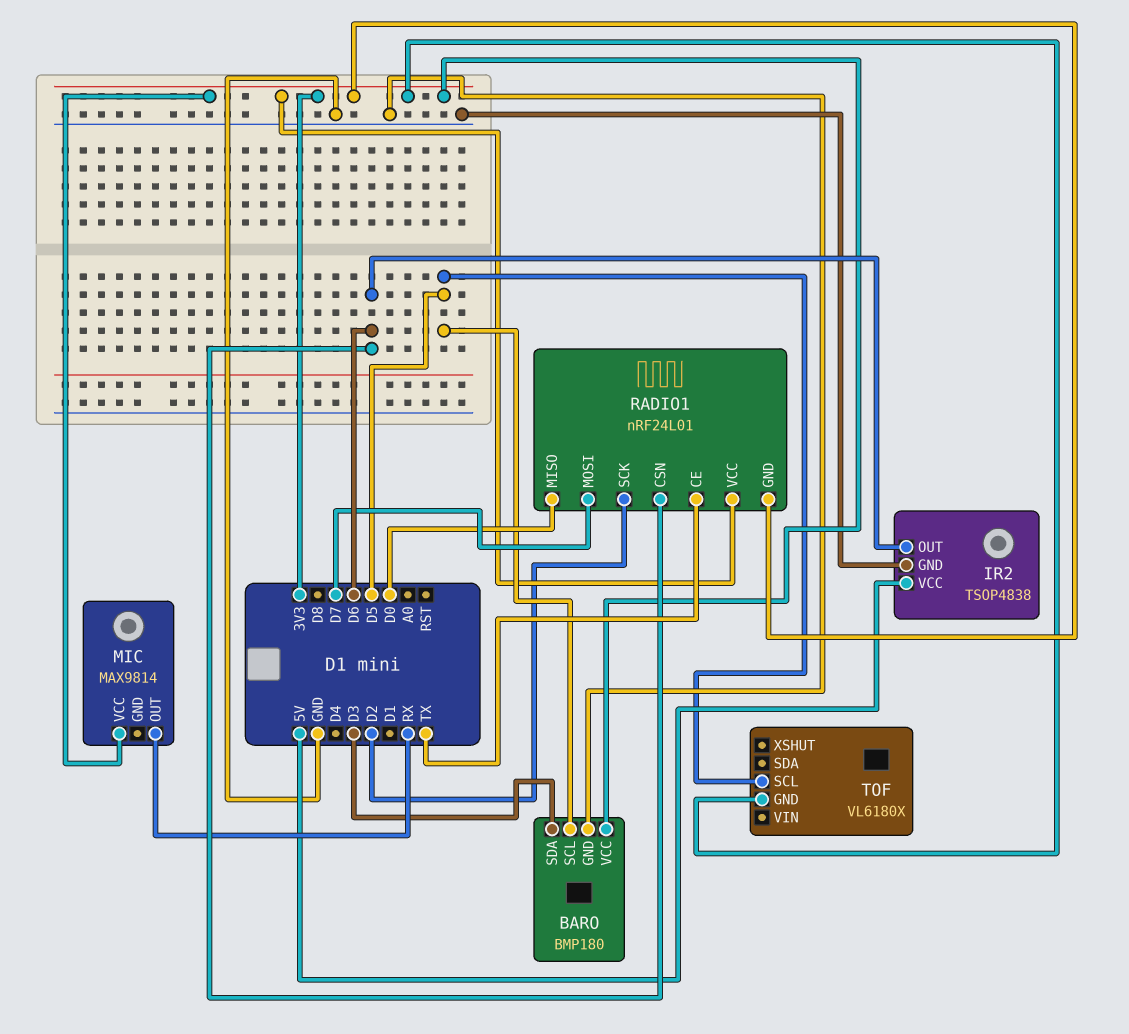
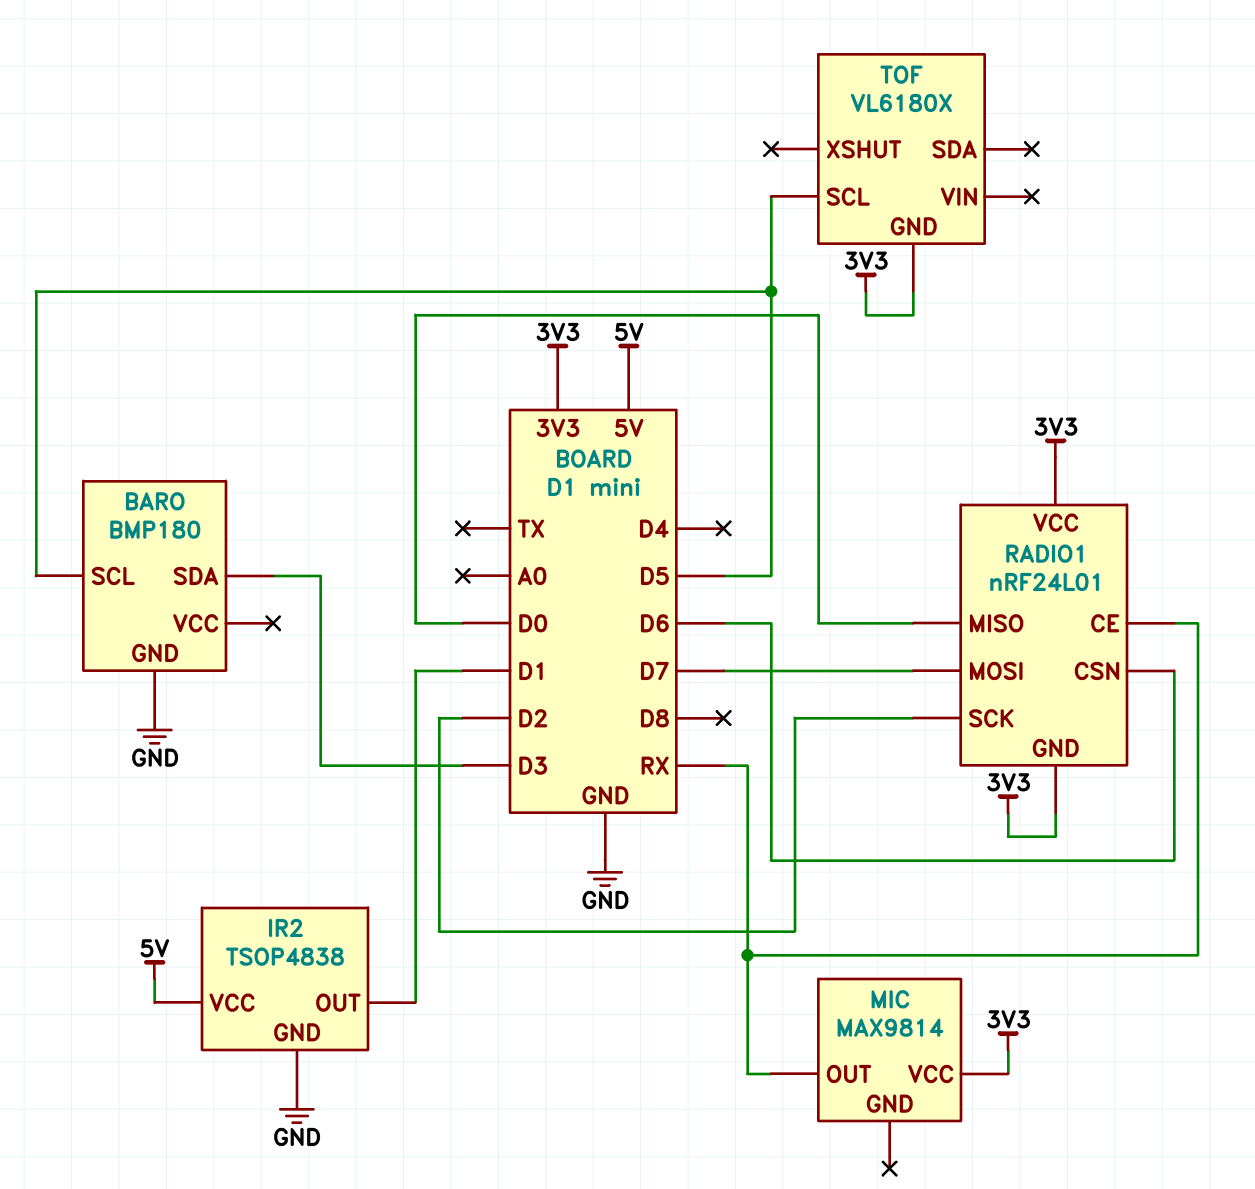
BARO pin VCC: 3V3 -> none
IR2 pin OUT: D6 -> D1
RADIO1 pin CE: TX -> RX

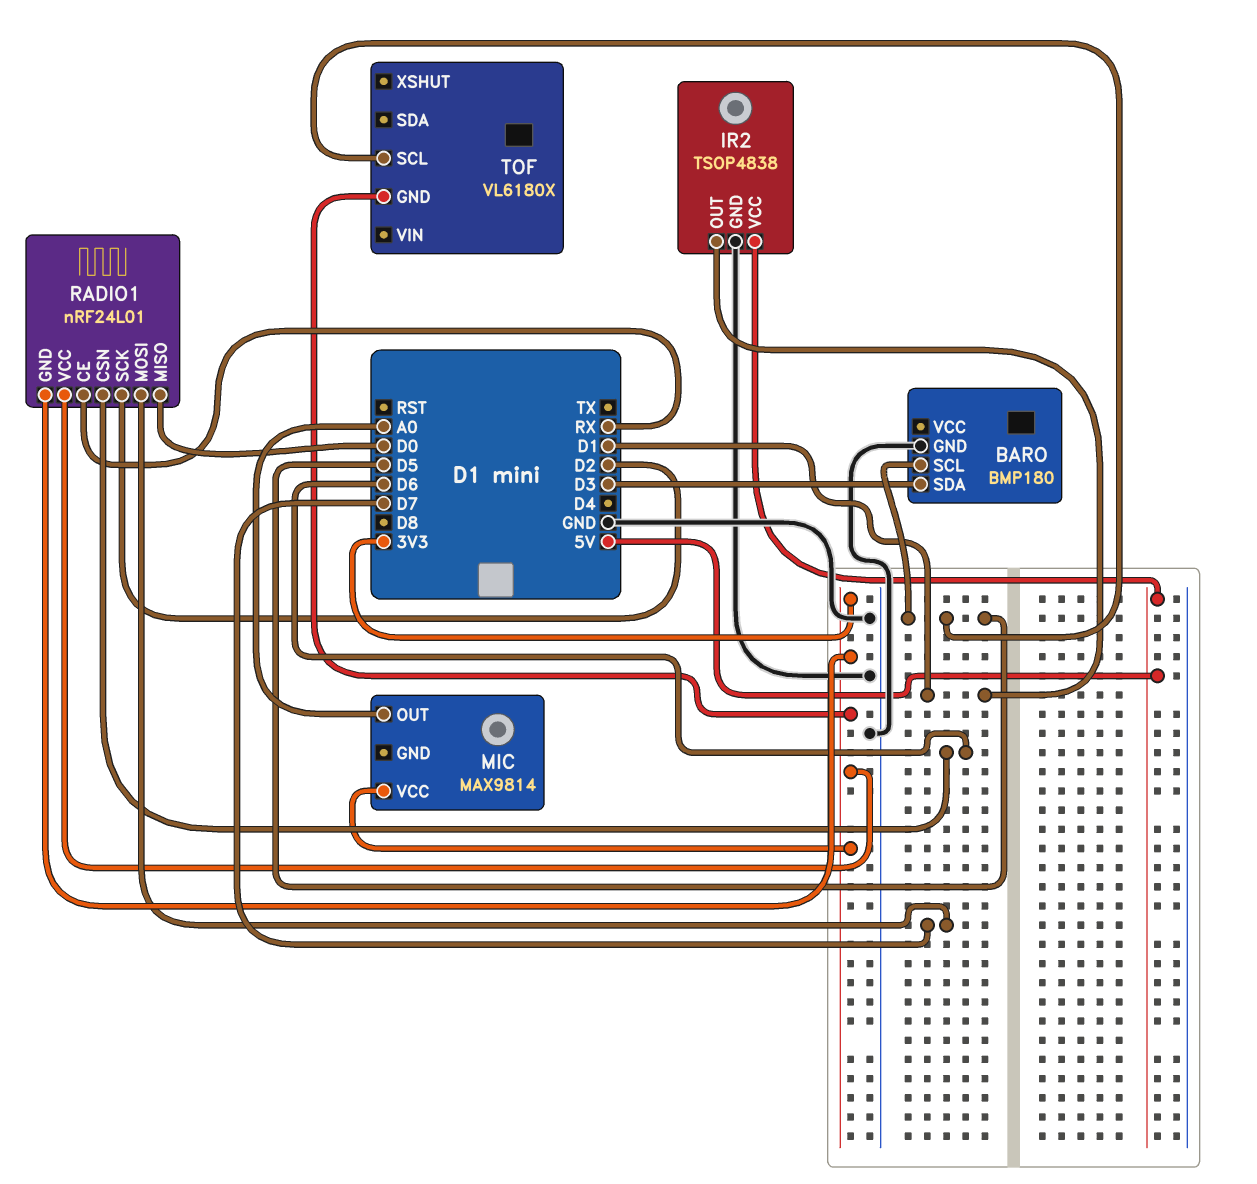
MIC pin OUT: RX -> A0

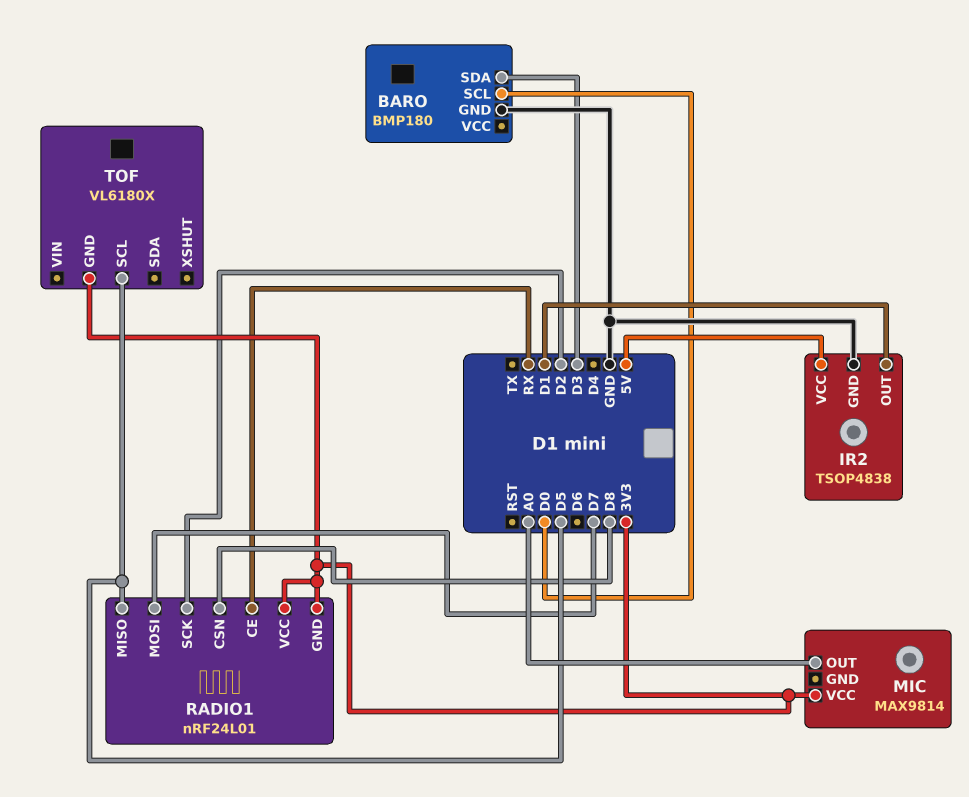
BARO pin SCL: D5 -> D0
RADIO1 pin CSN: D6 -> D8
RADIO1 pin MISO: D0 -> D5

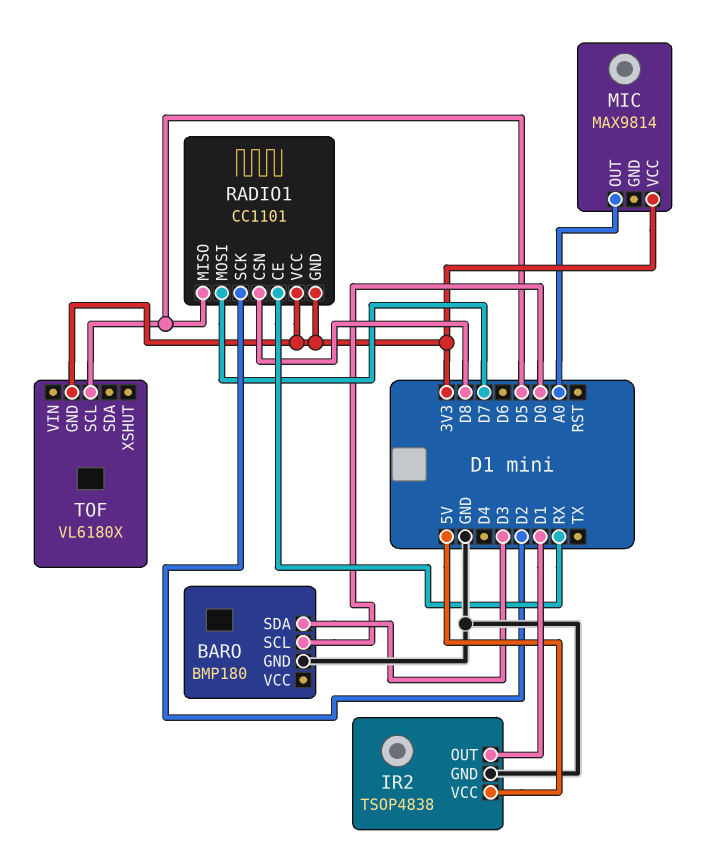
RADIO1: nRF24L01 -> CC1101

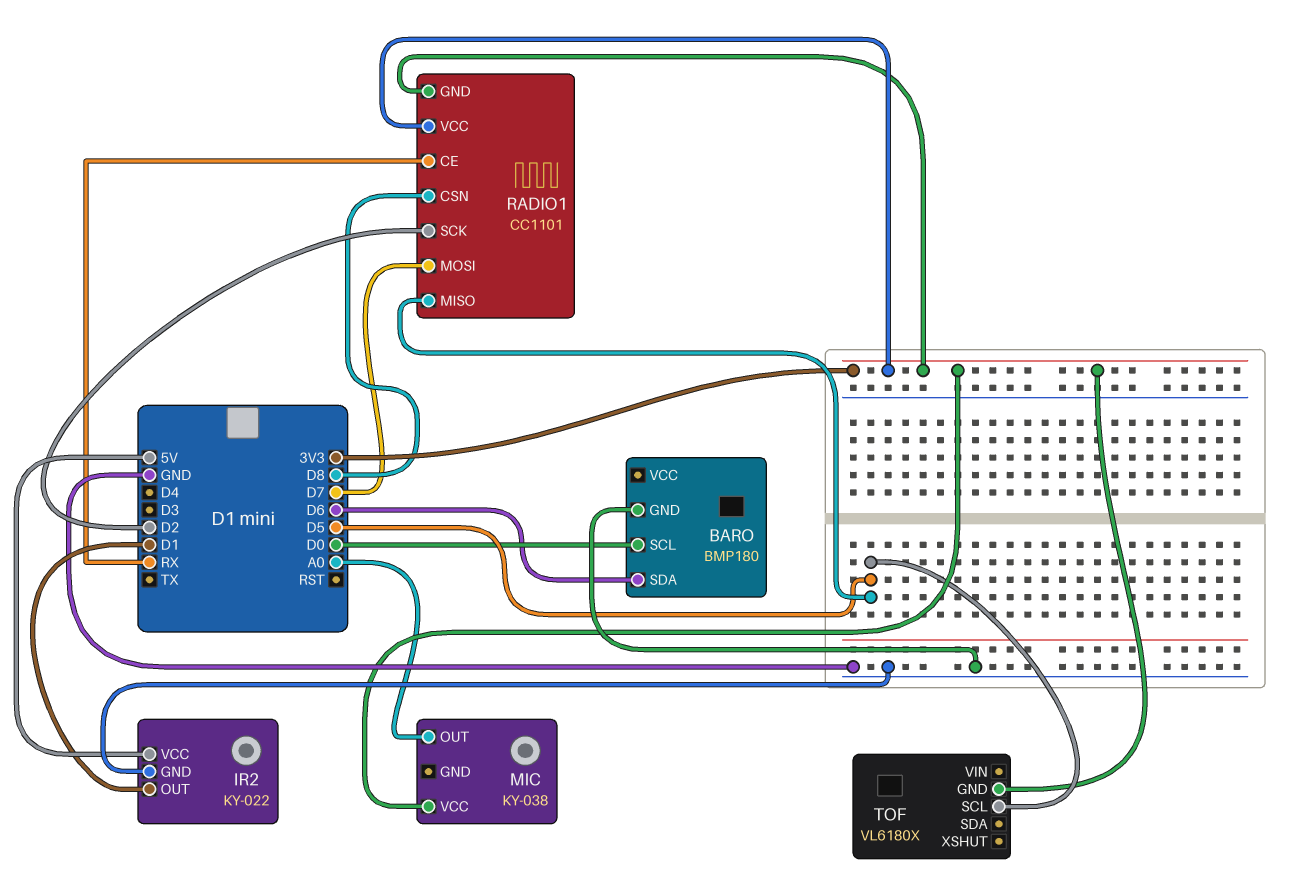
BARO pin SDA: D3 -> D6
IR2: TSOP4838 -> KY-022
MIC: MAX9814 -> KY-038

